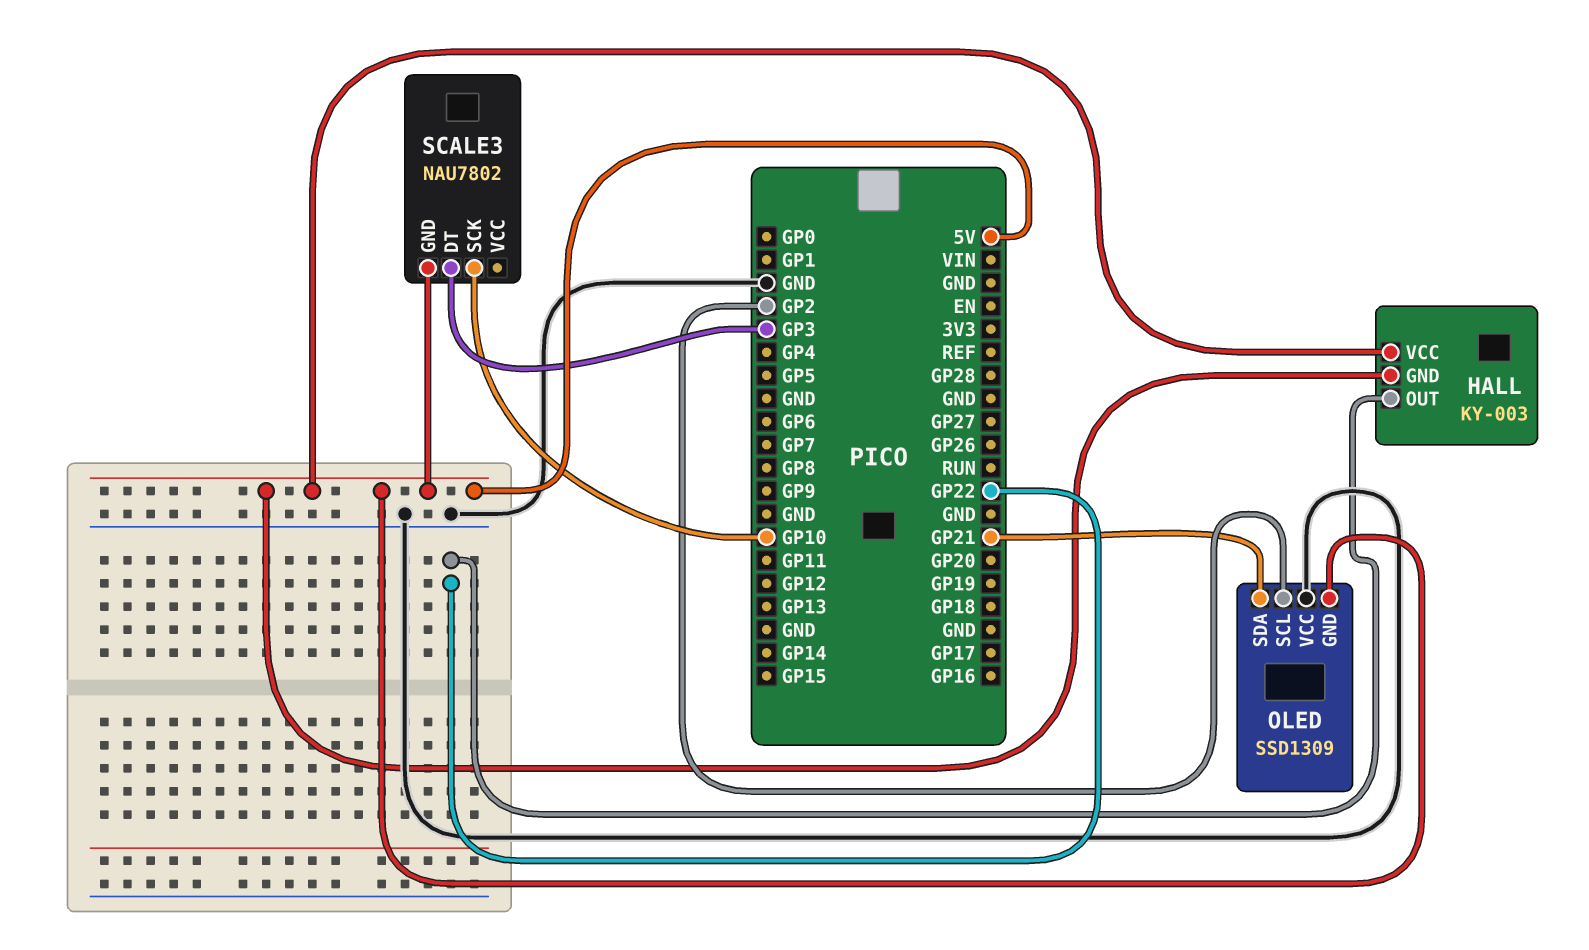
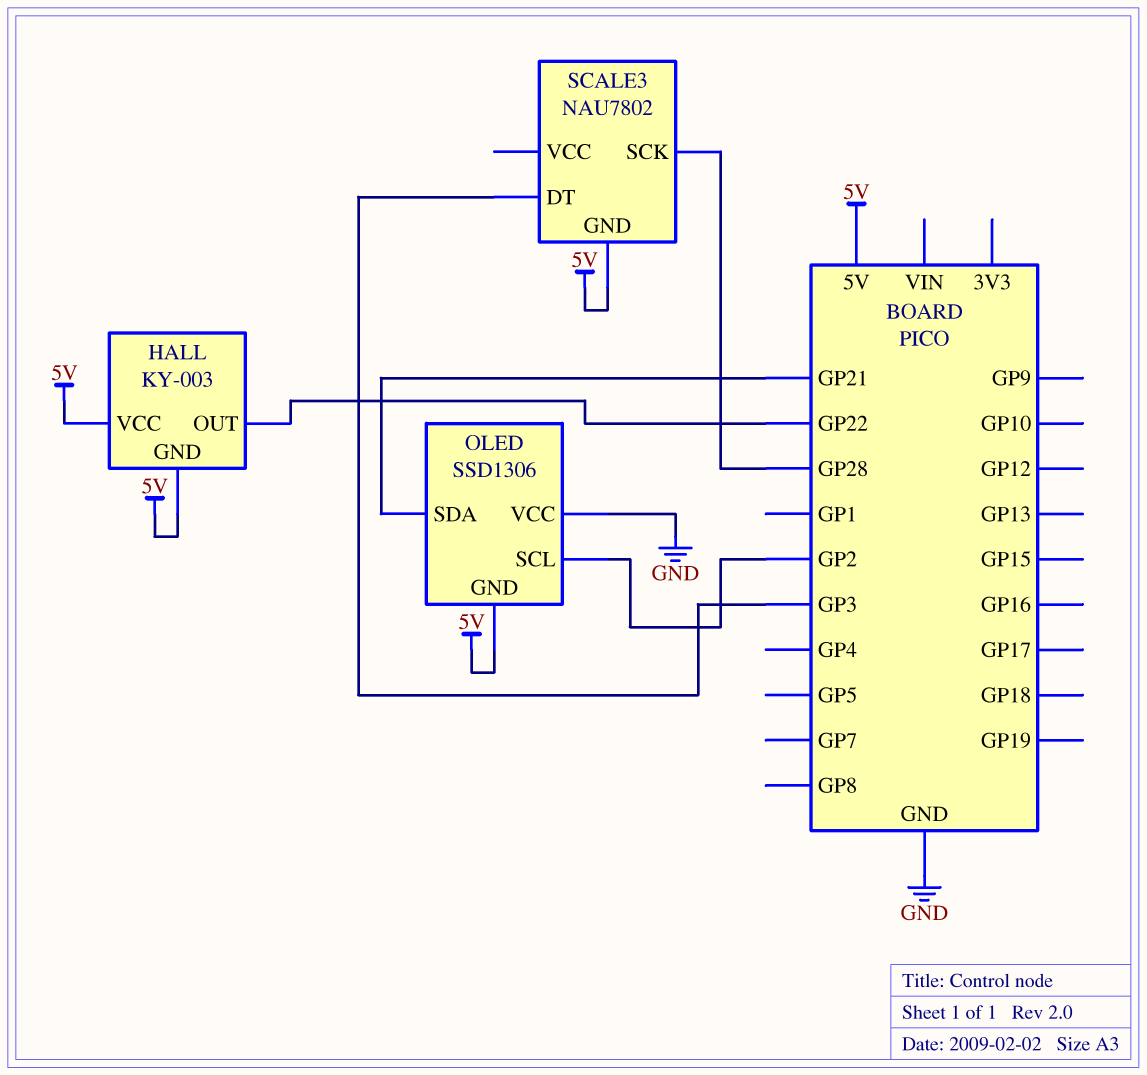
OLED: SSD1309 -> SSD1306
SCALE3 pin SCK: GP10 -> GP28

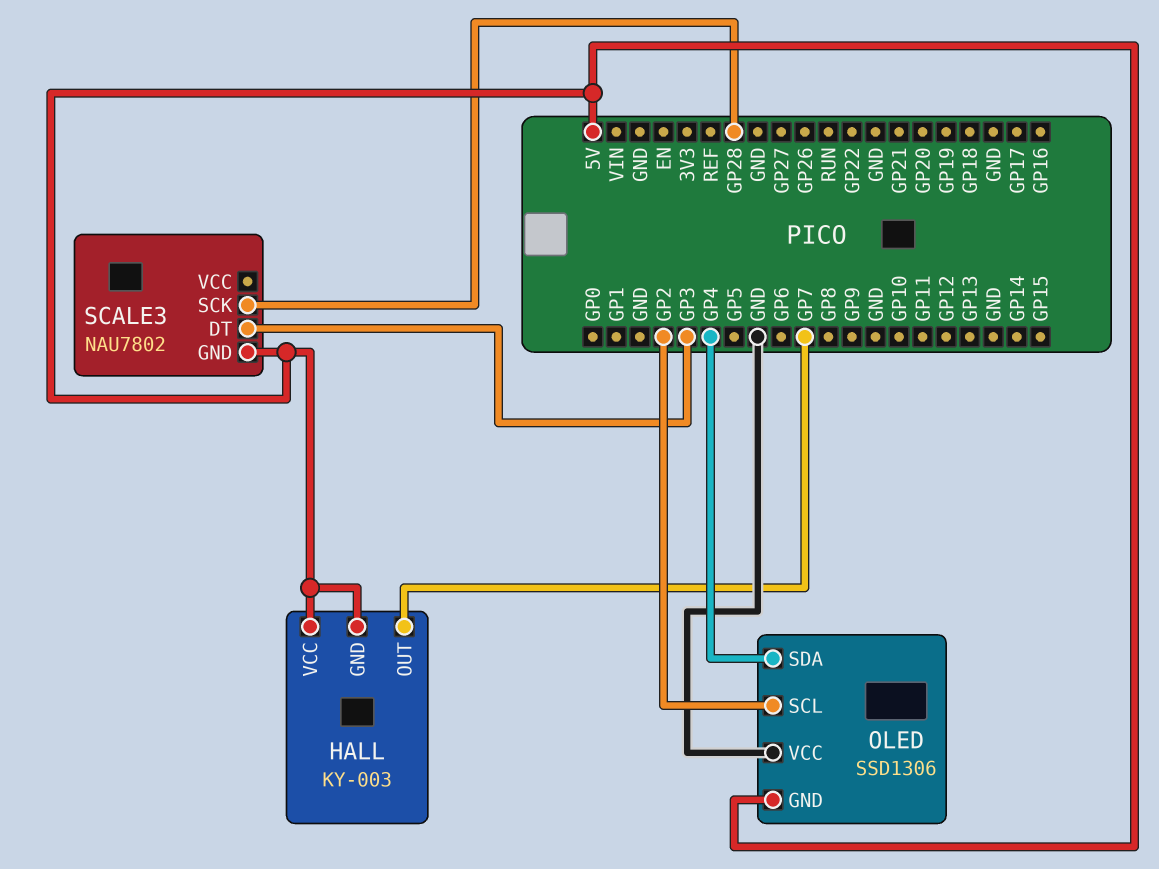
HALL pin OUT: GP22 -> GP7
OLED pin SDA: GP21 -> GP4

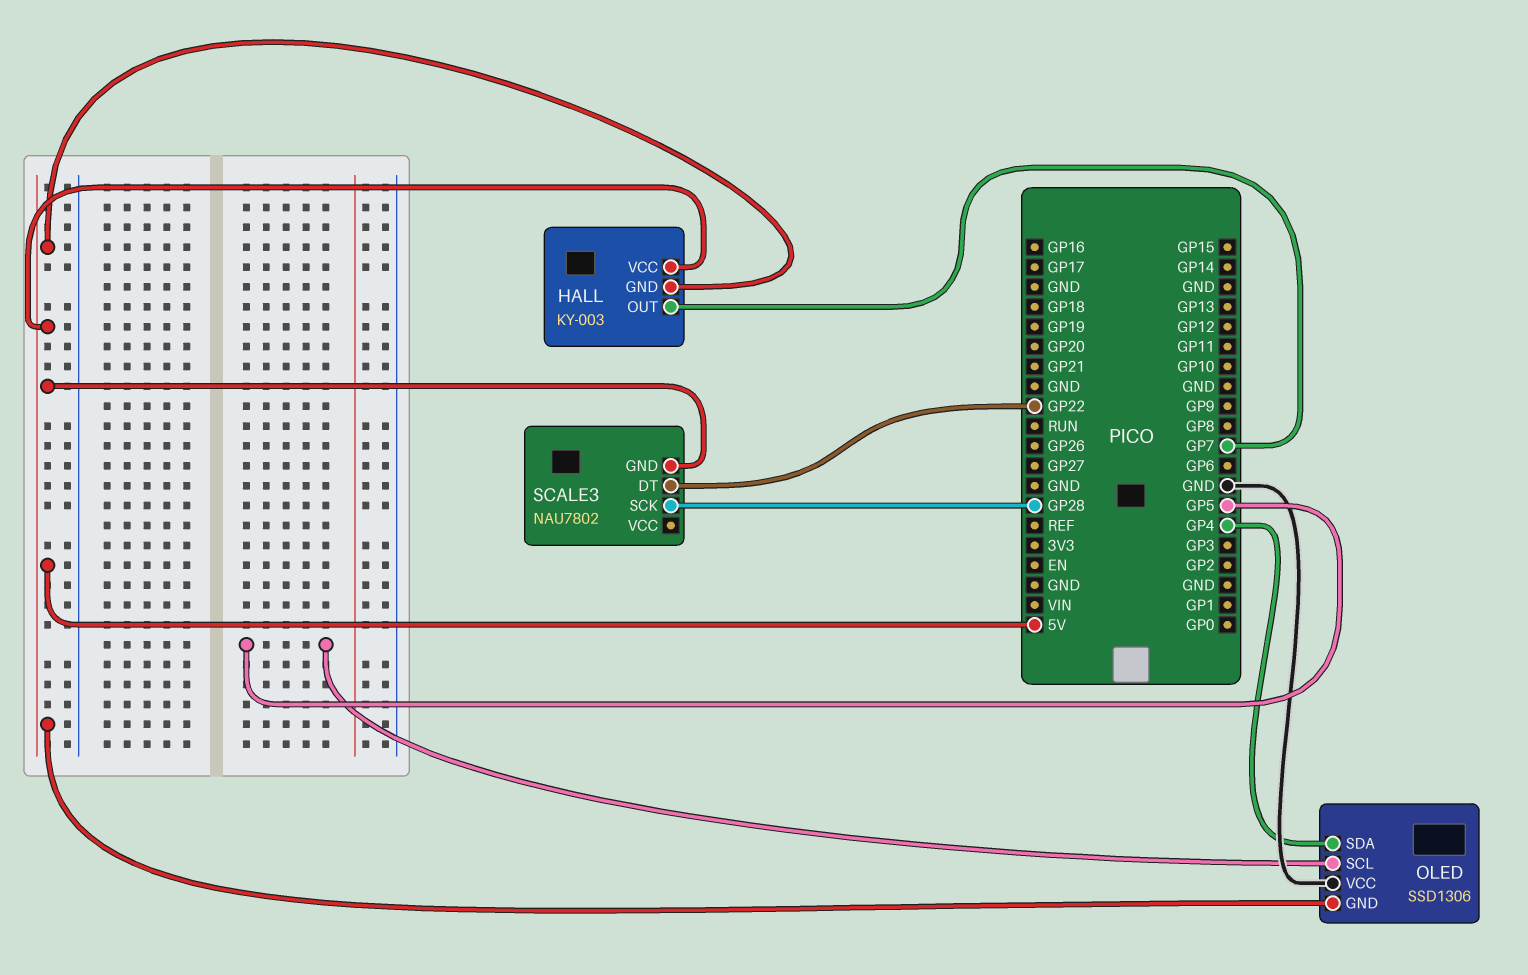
OLED pin SCL: GP2 -> GP5
SCALE3 pin DT: GP3 -> GP22

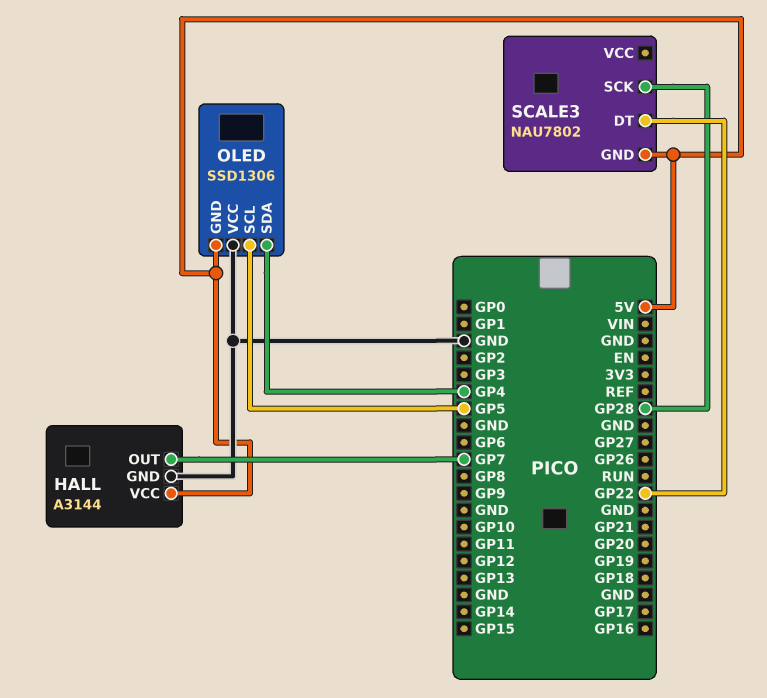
HALL: KY-003 -> A3144
HALL pin GND: 5V -> GND

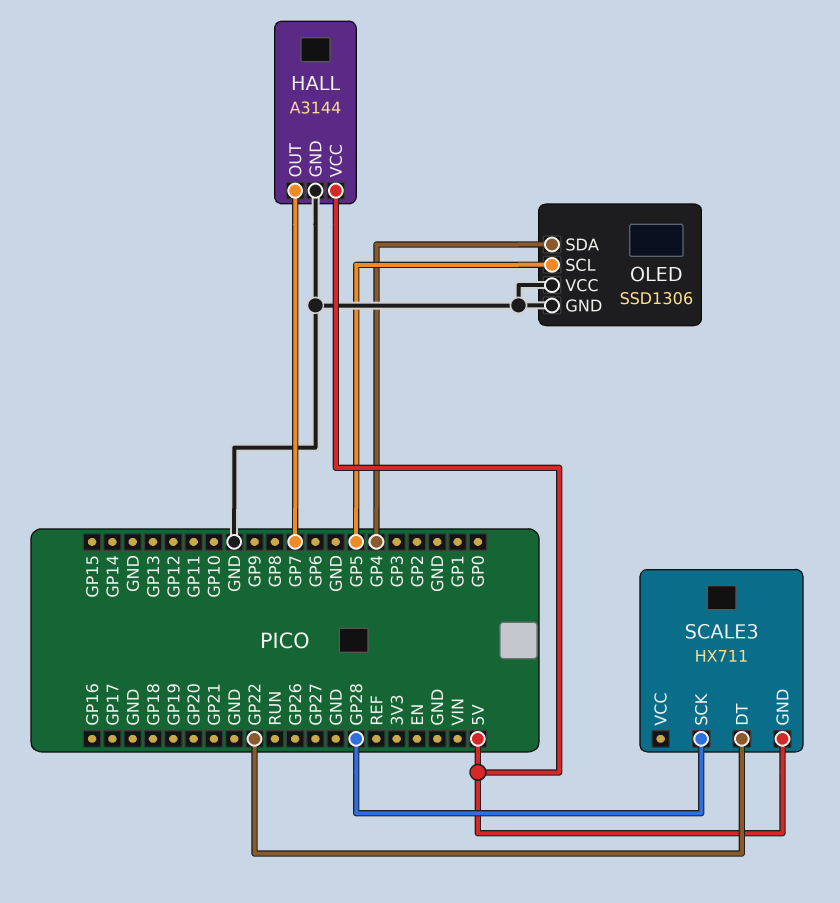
OLED pin GND: 5V -> GND
SCALE3: NAU7802 -> HX711

